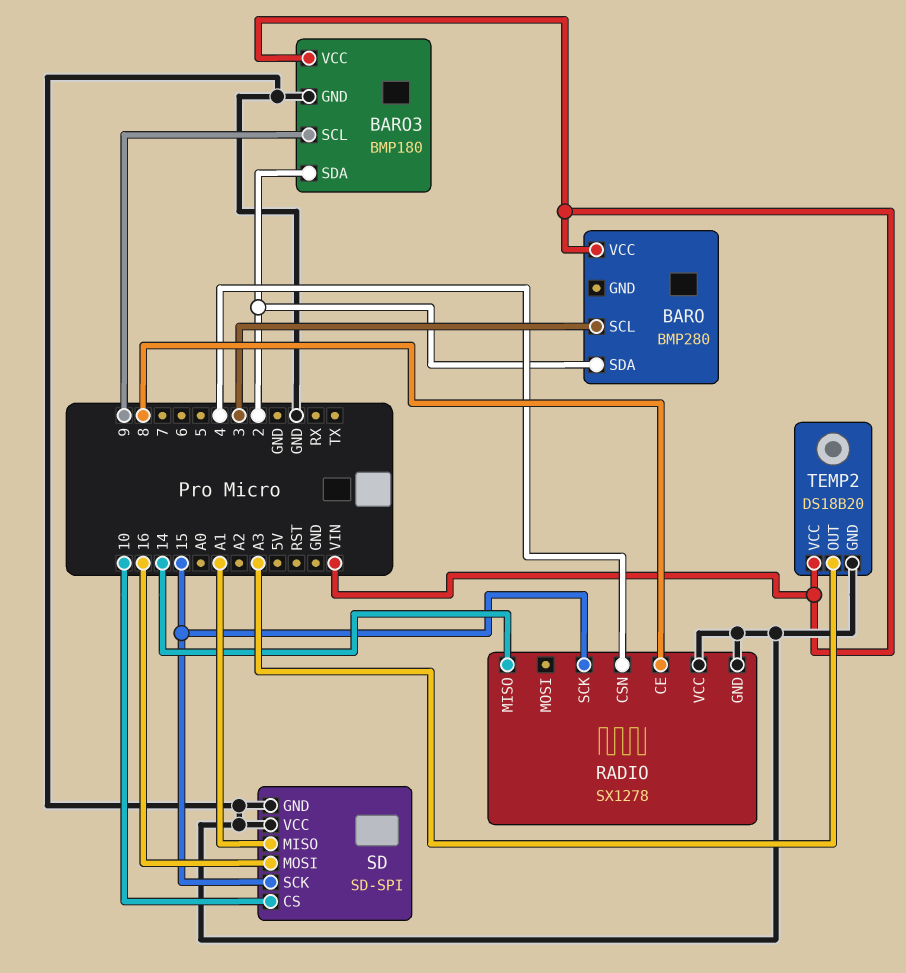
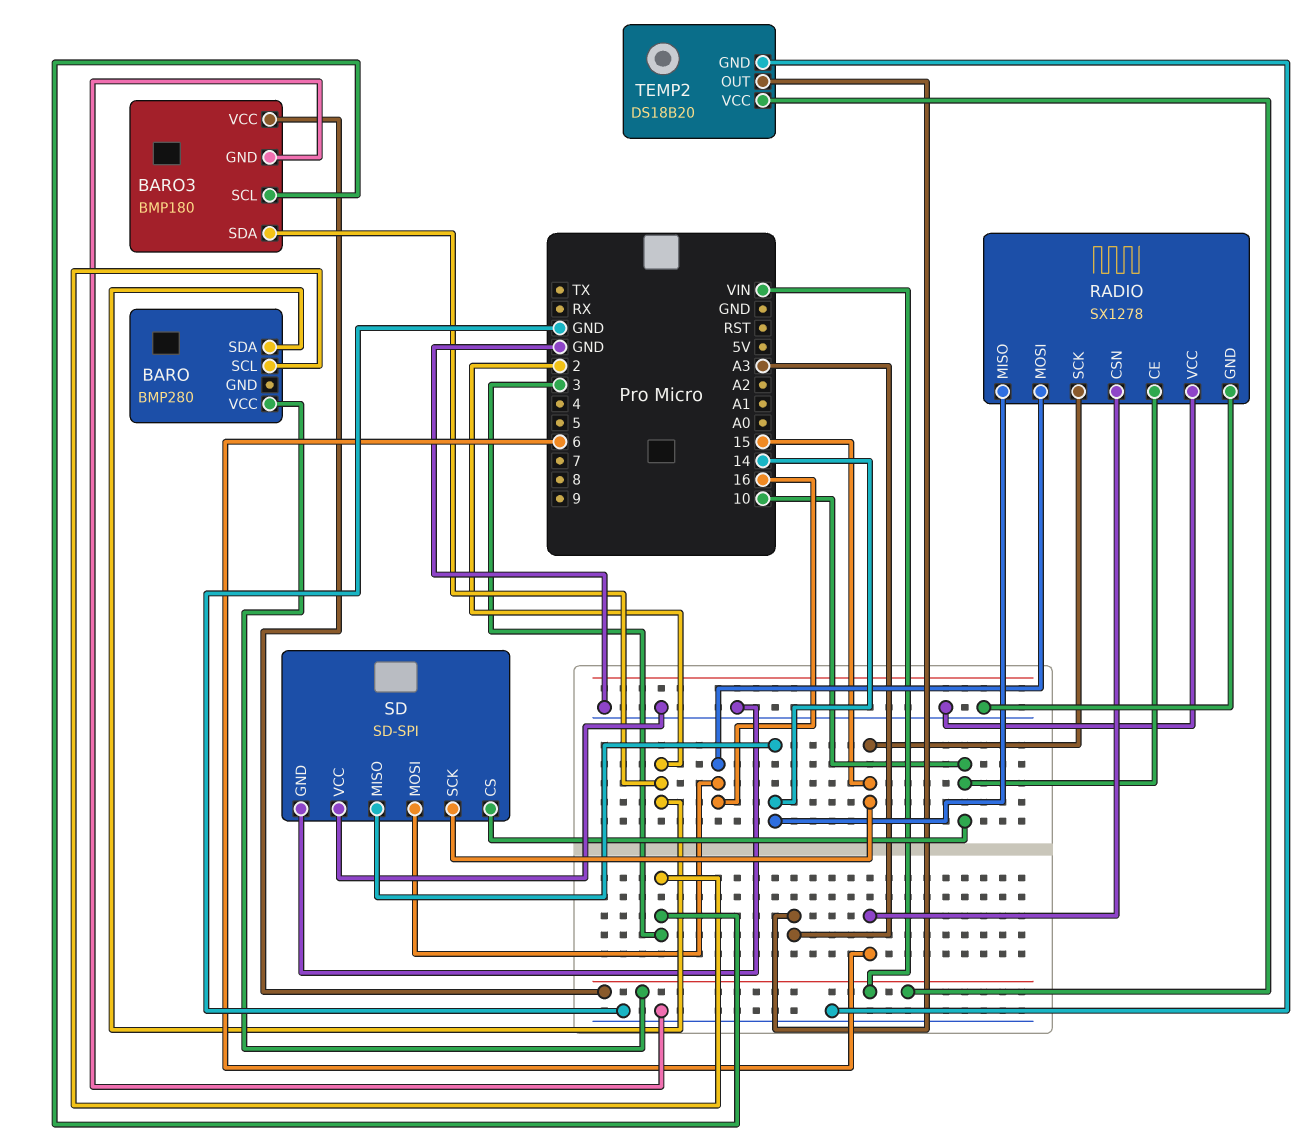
BARO3 pin SCL: 9 -> 3
RADIO pin CE: 8 -> 10
RADIO pin CSN: 4 -> 6
RADIO pin MOSI: none -> 16
SD pin MISO: A1 -> 14

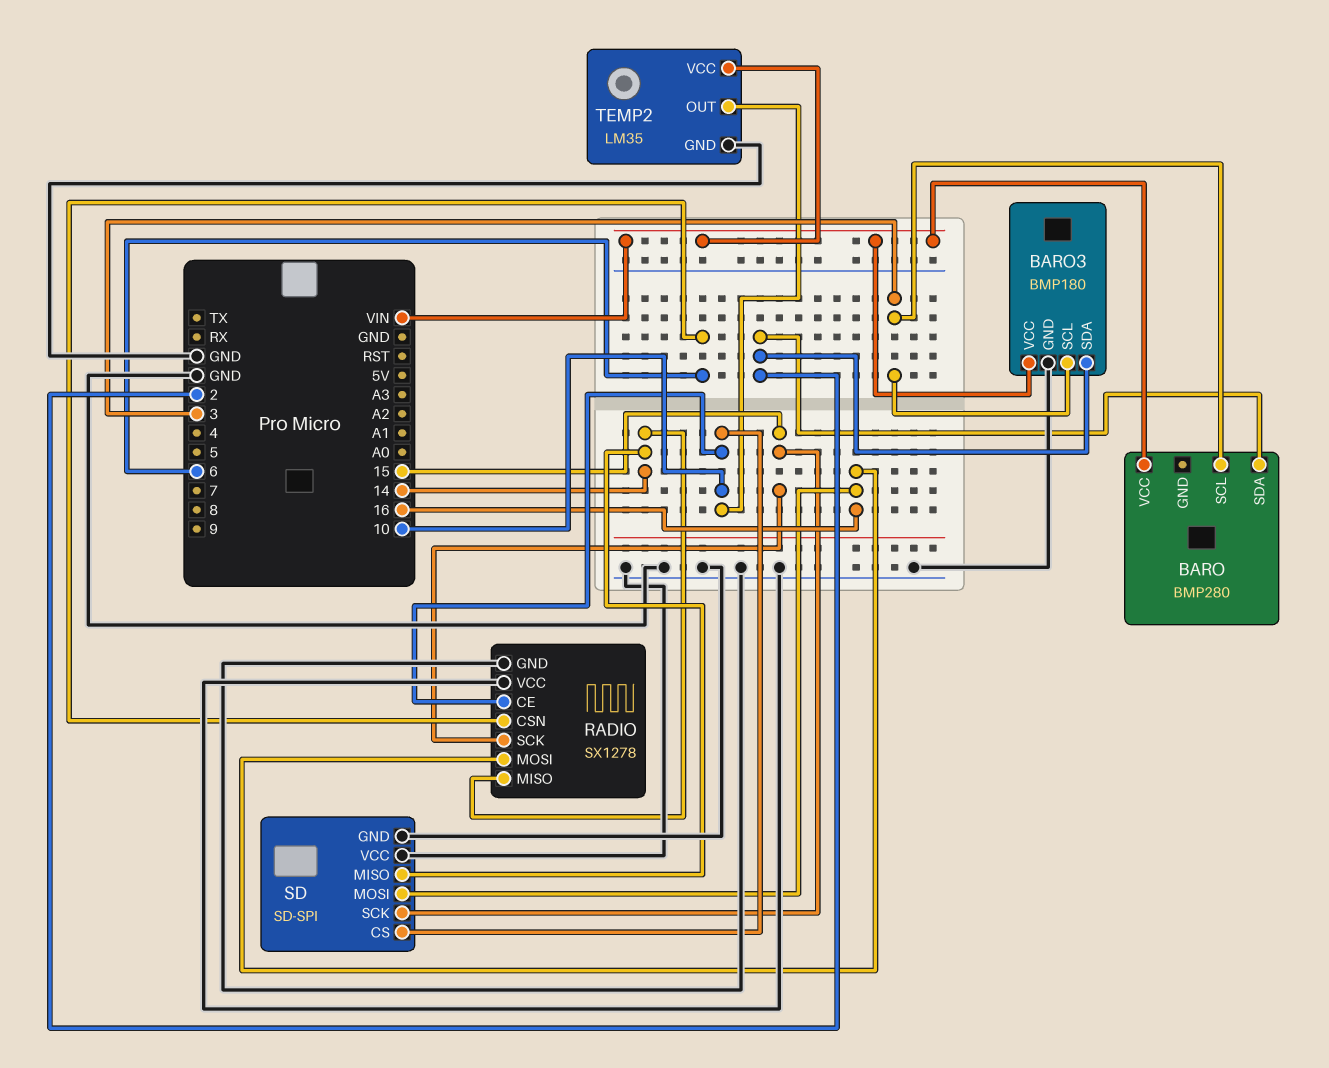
TEMP2: DS18B20 -> LM35
TEMP2 pin OUT: A3 -> 10

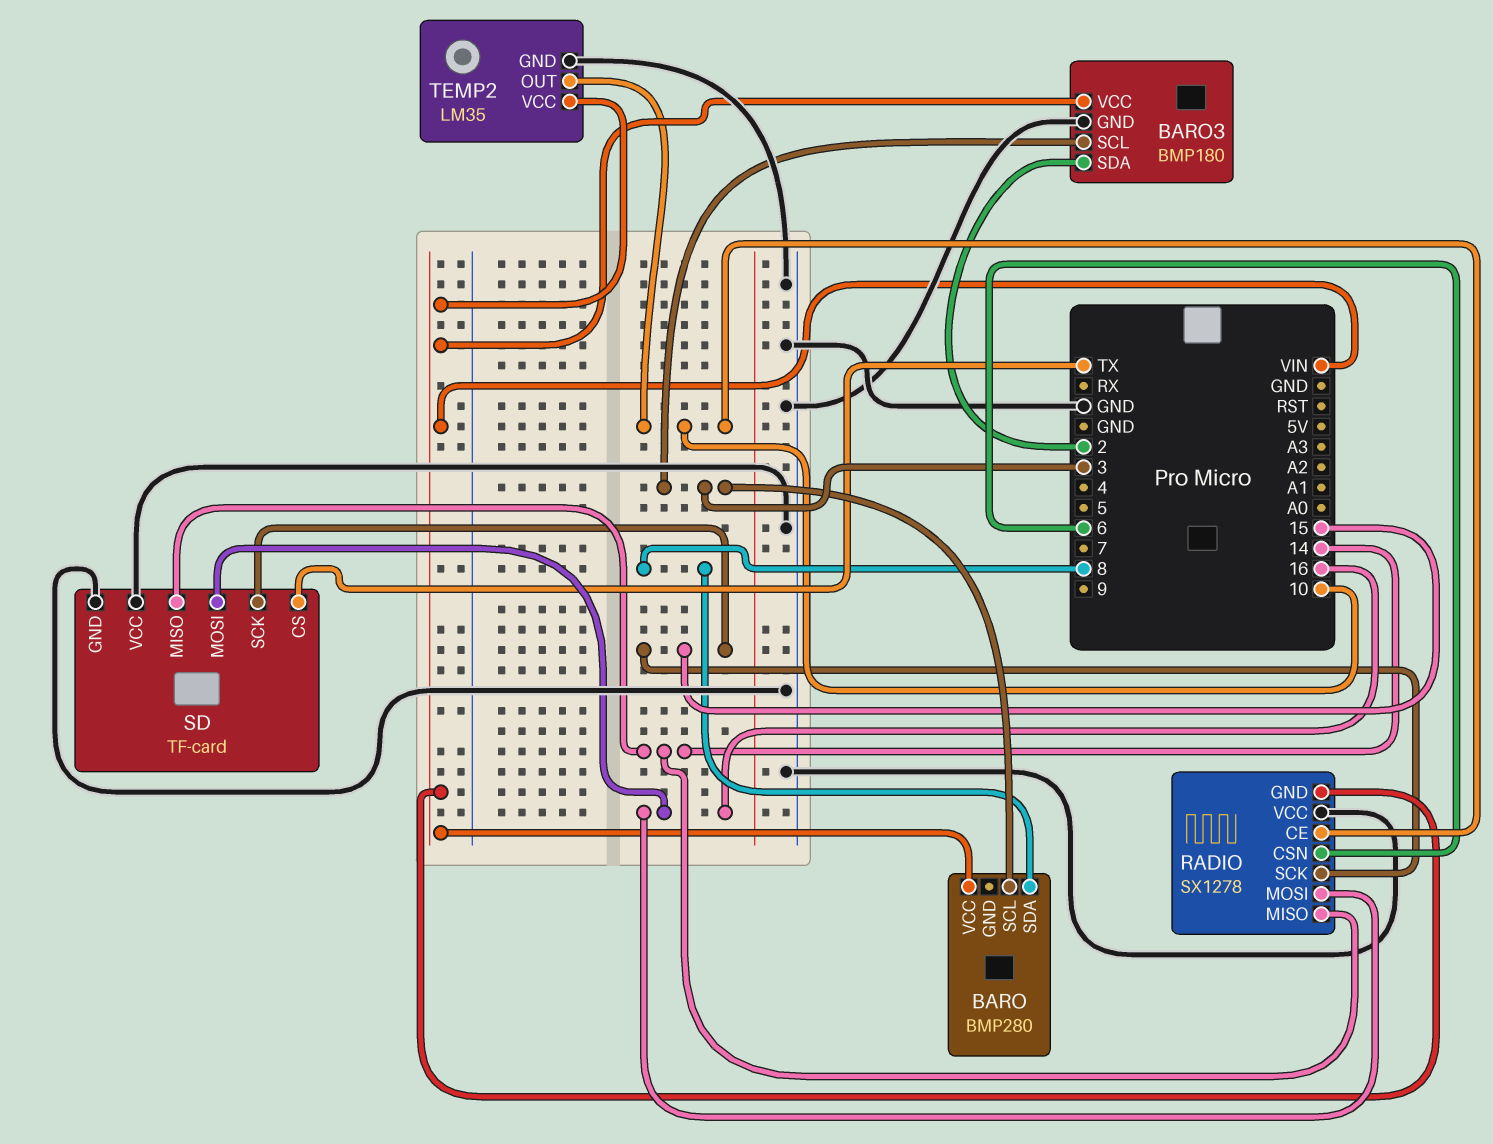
BARO pin SDA: 2 -> 8
RADIO pin GND: GND -> VIN
SD: SD-SPI -> TF-card
SD pin CS: 10 -> TX

